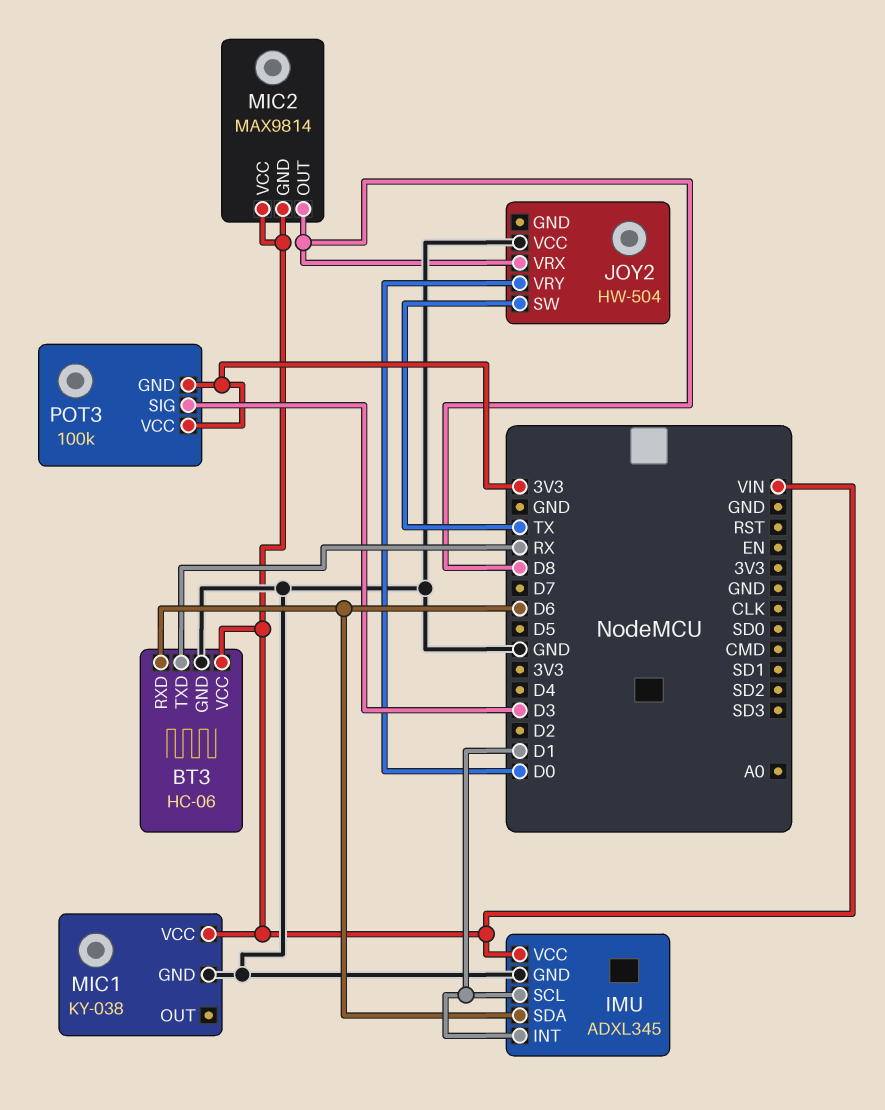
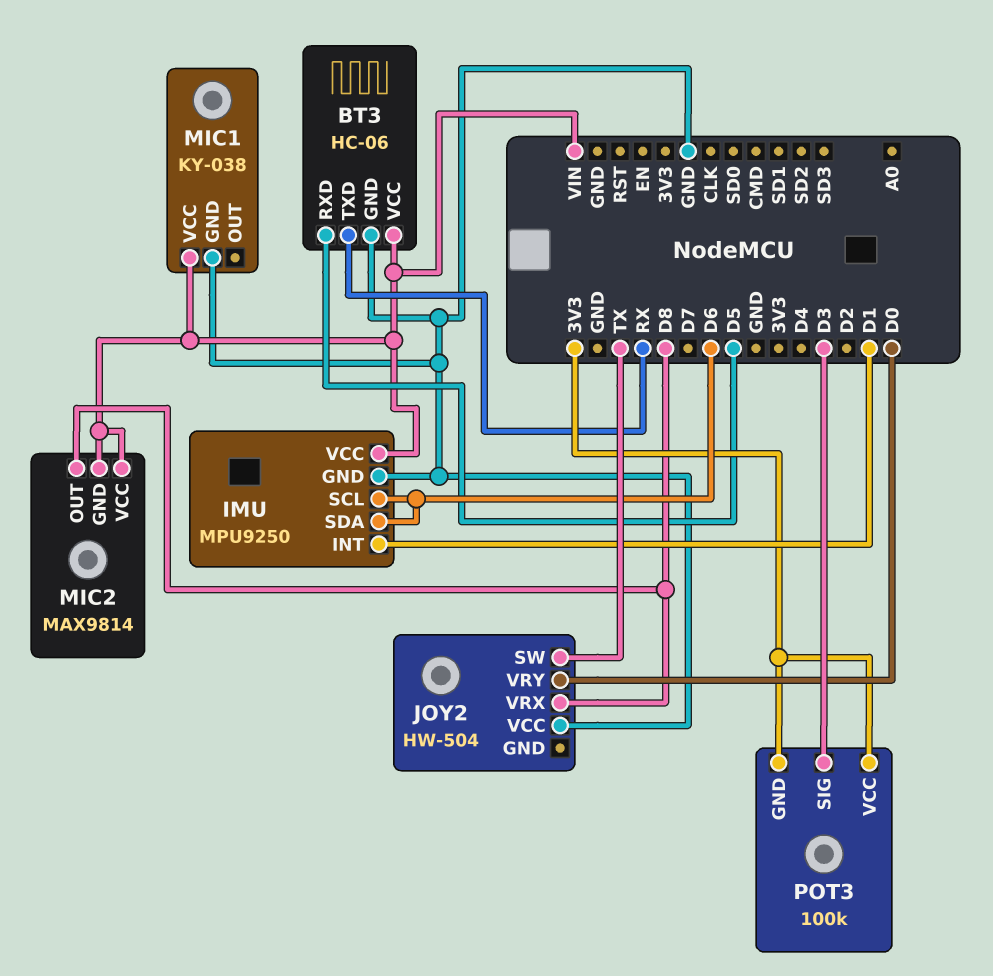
BT3 pin RXD: D6 -> D5
IMU: ADXL345 -> MPU9250
IMU pin SCL: D1 -> D6

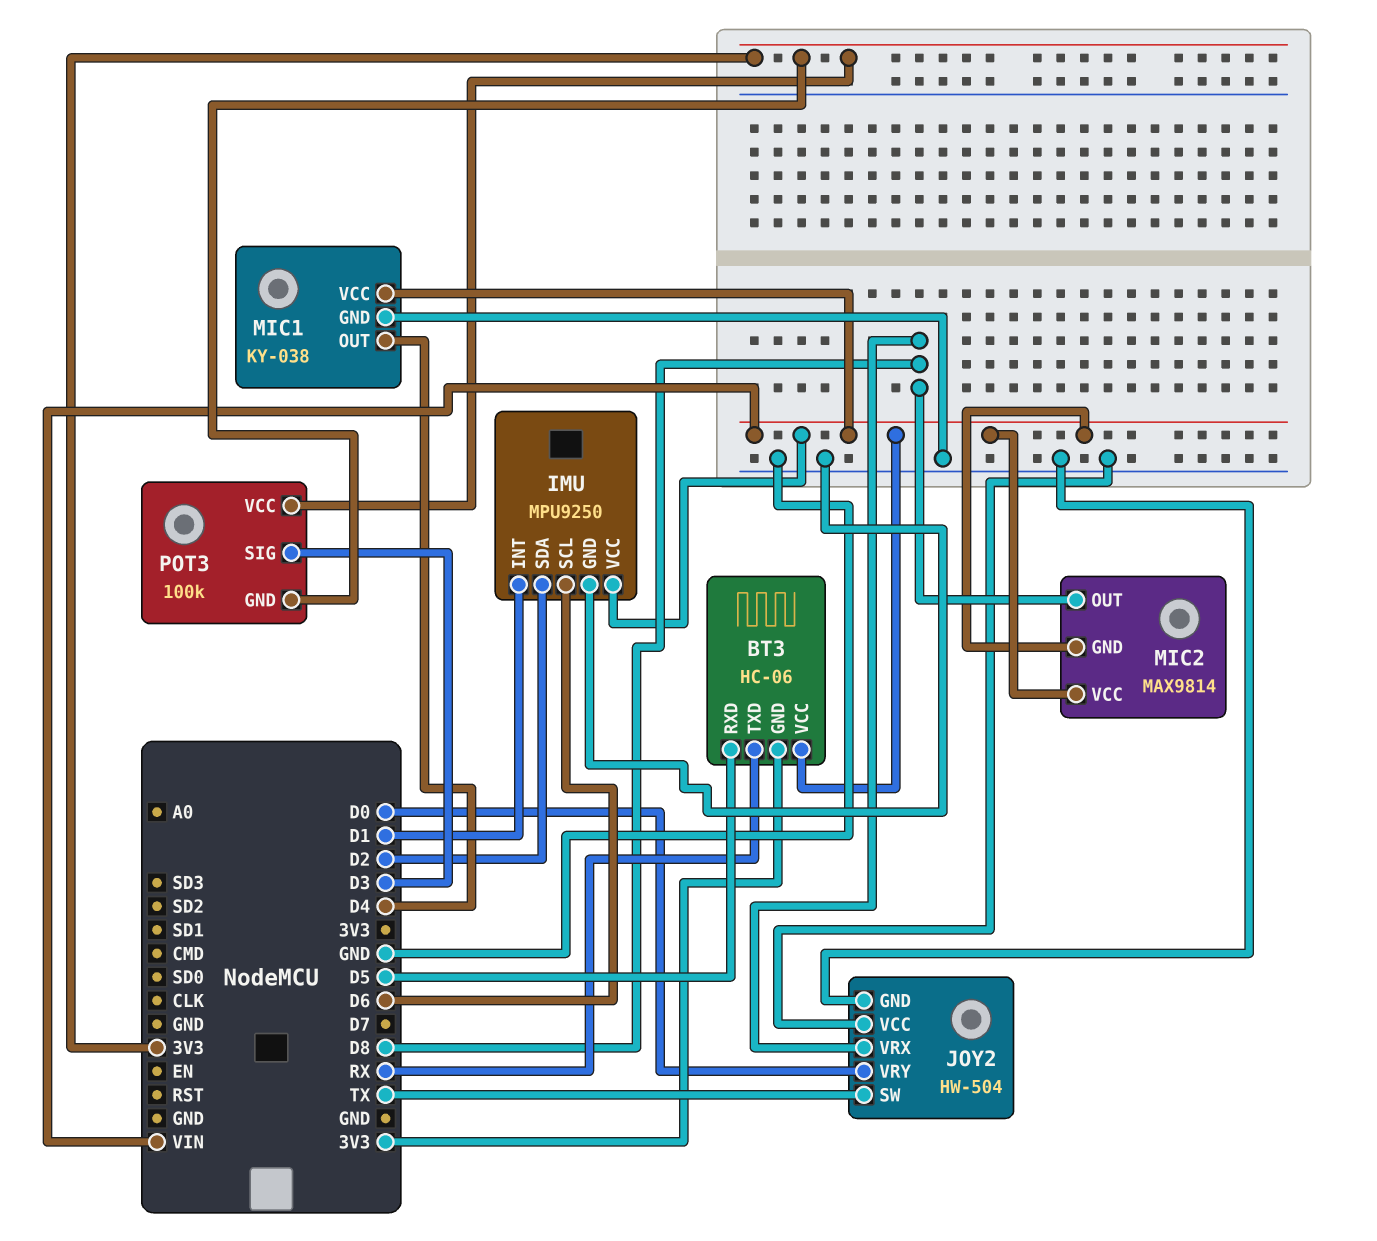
BT3 pin GND: GND -> 3V3
IMU pin SDA: D6 -> D2
JOY2 pin GND: none -> GND
MIC1 pin OUT: none -> D4

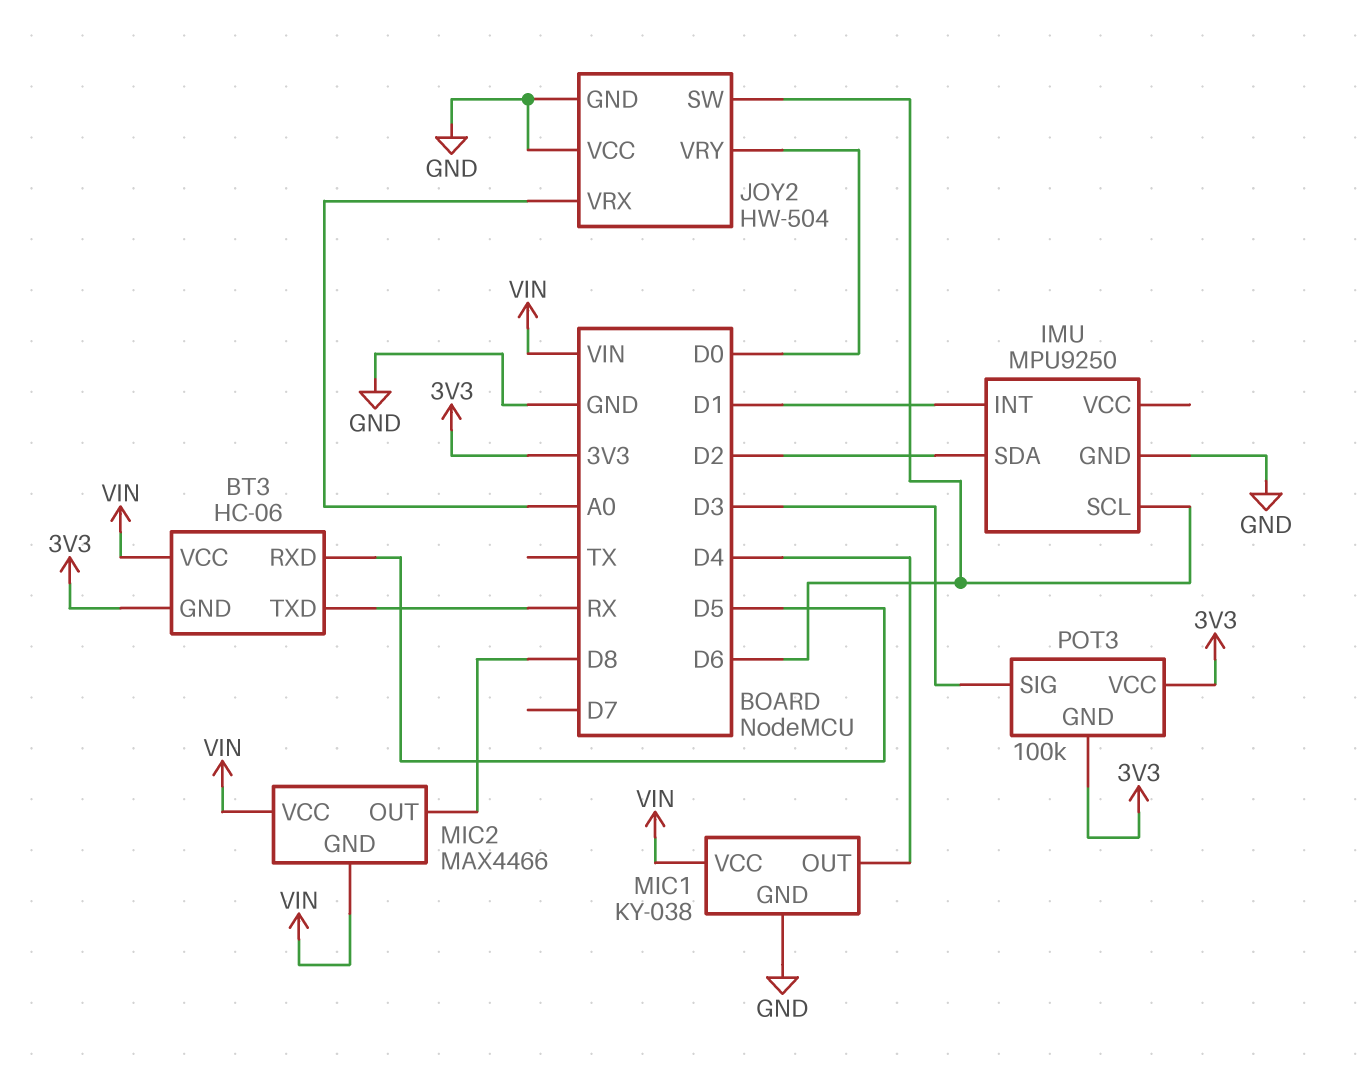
IMU pin VCC: VIN -> none
JOY2 pin SW: TX -> D6
JOY2 pin VRX: D8 -> A0
MIC2: MAX9814 -> MAX4466

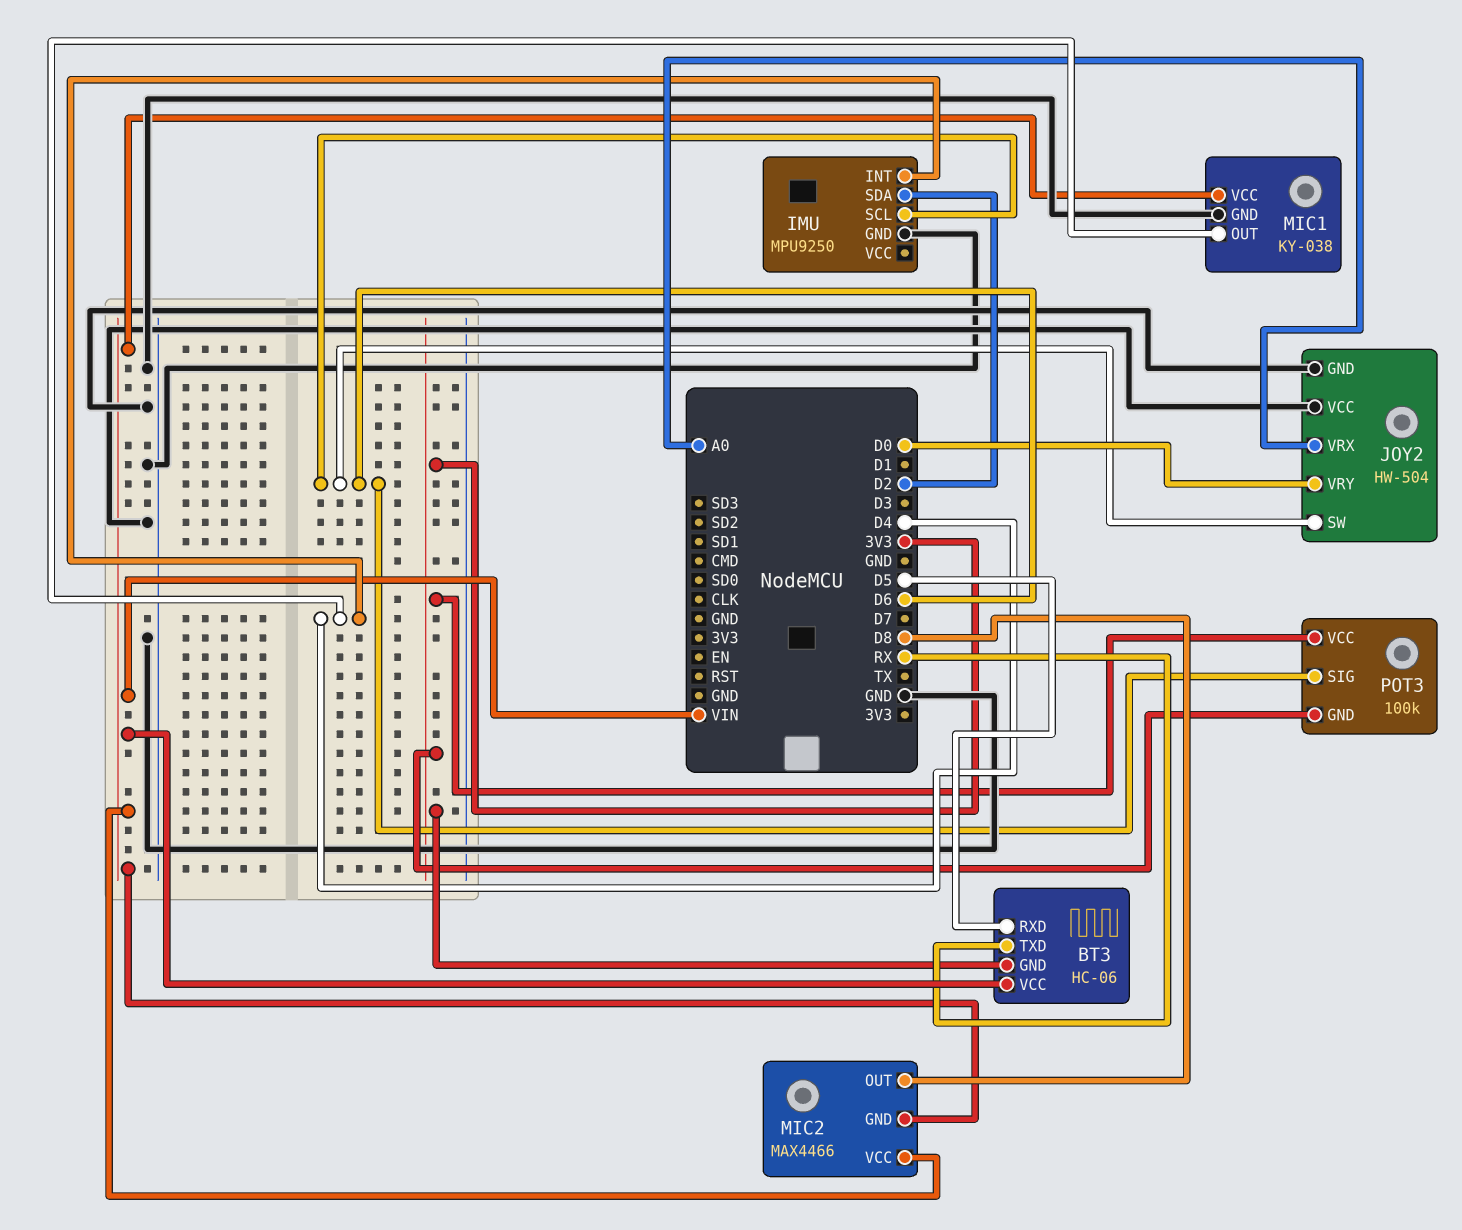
IMU pin INT: D1 -> D4
POT3 pin SIG: D3 -> D6

